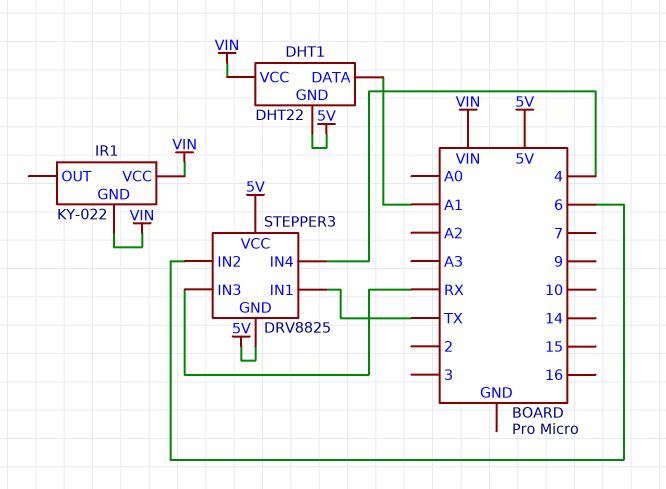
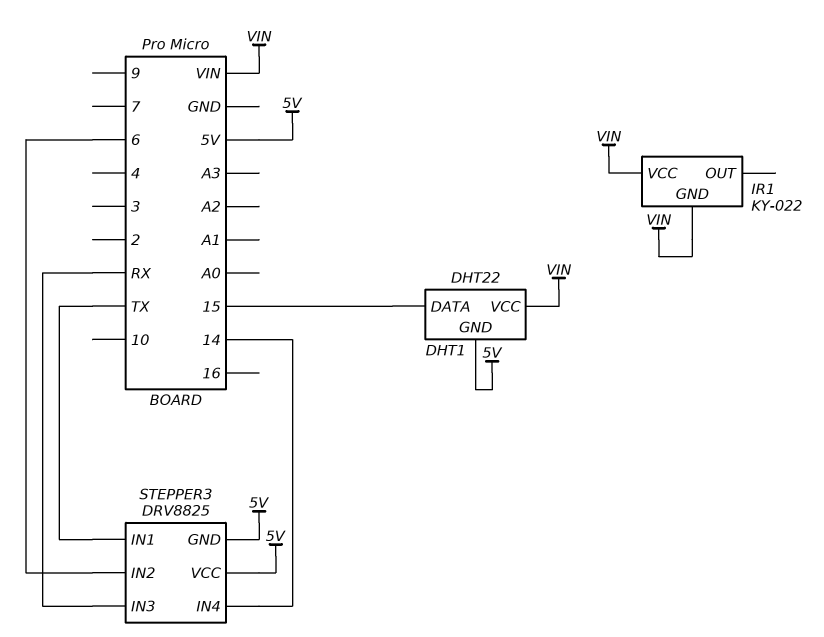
DHT1 pin DATA: A1 -> 15
STEPPER3 pin IN4: 4 -> 14

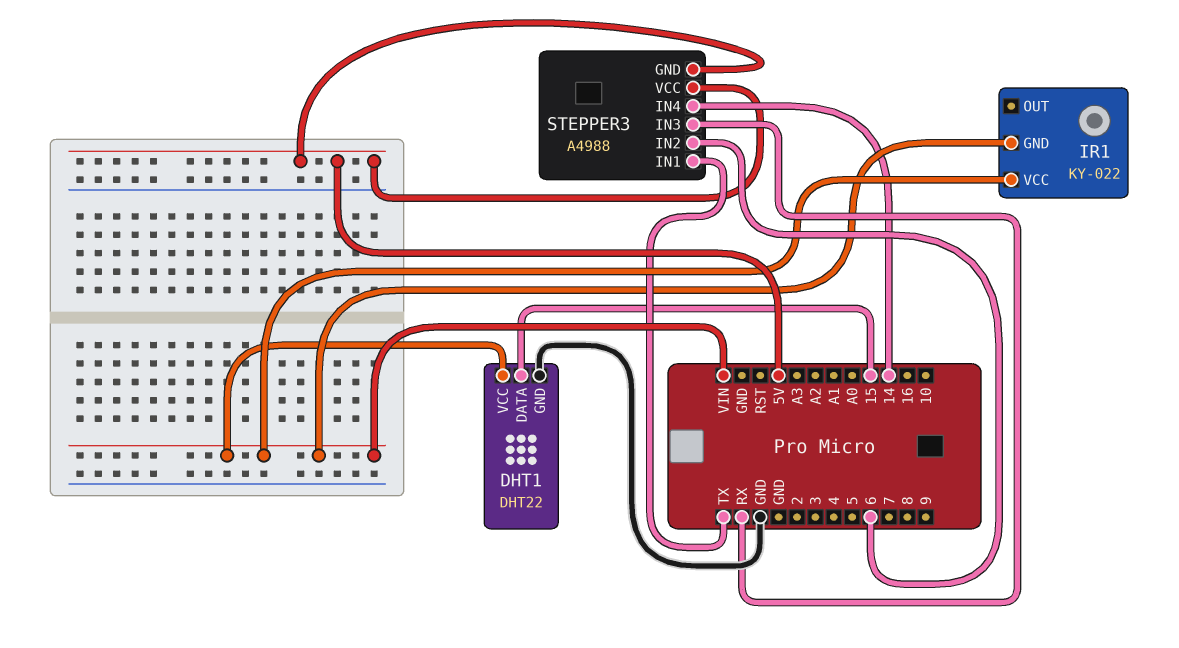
DHT1 pin GND: 5V -> GND
STEPPER3: DRV8825 -> A4988

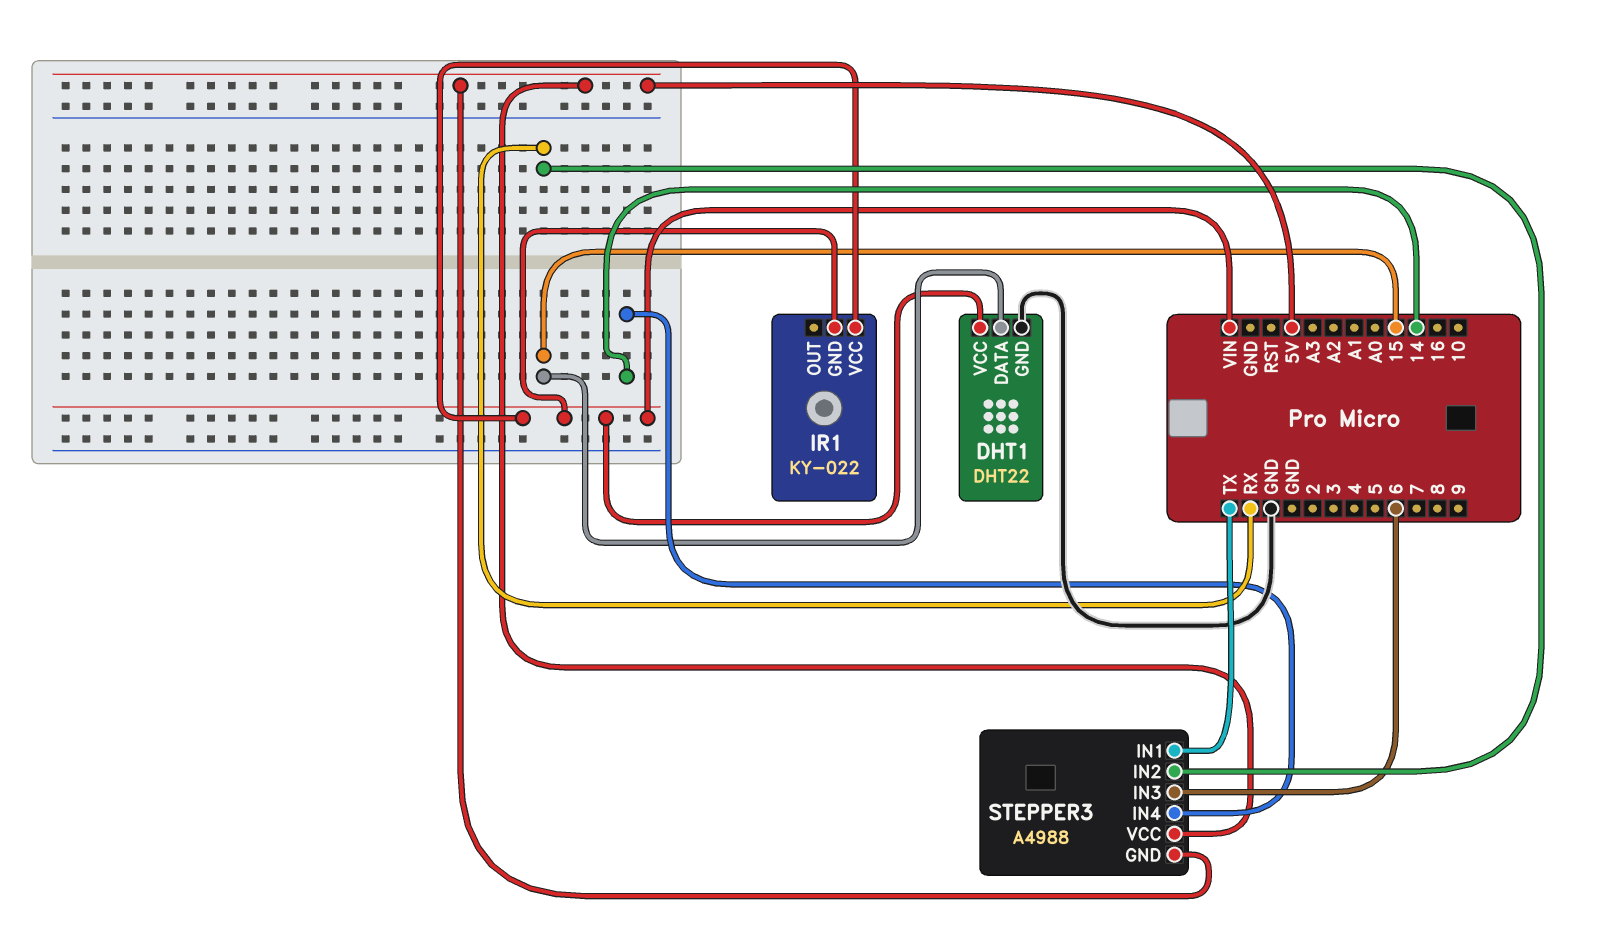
STEPPER3 pin IN2: 6 -> RX
STEPPER3 pin IN3: RX -> 6

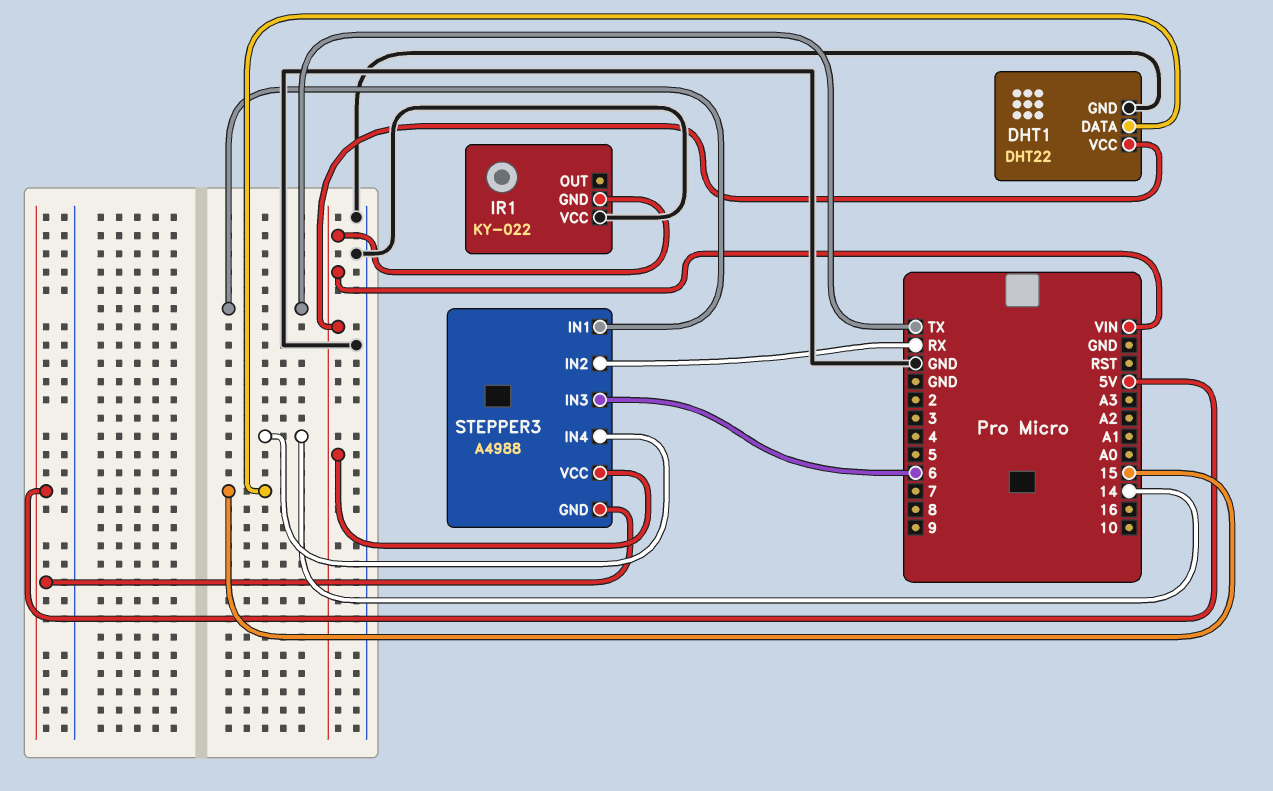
IR1 pin VCC: VIN -> GND
STEPPER3 pin VCC: 5V -> VIN

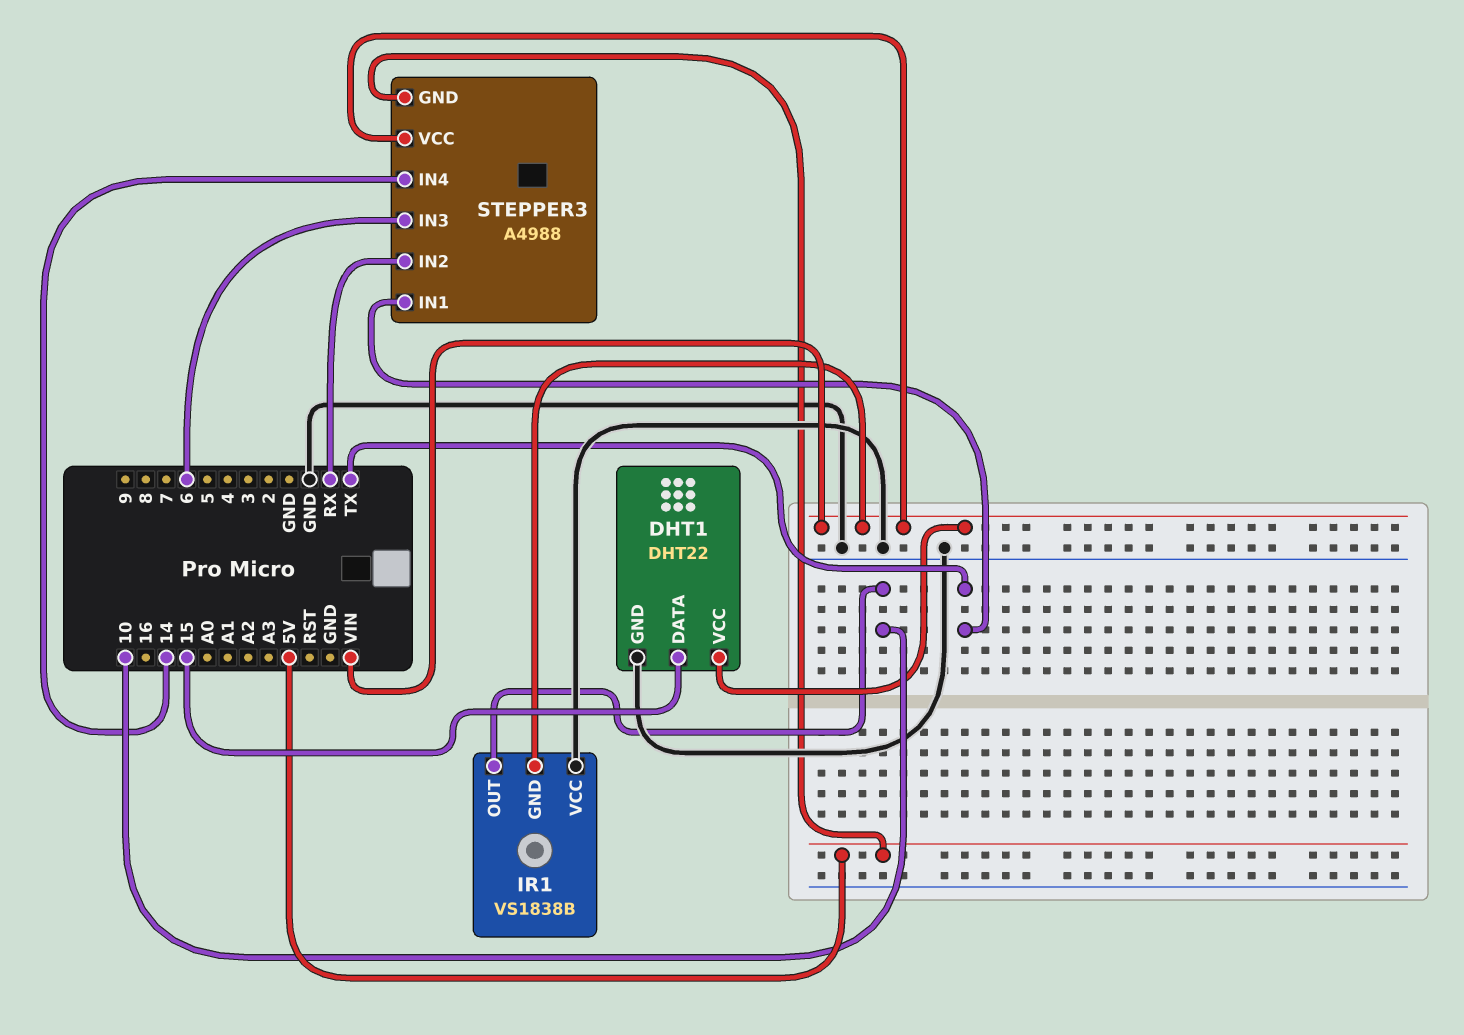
IR1: KY-022 -> VS1838B
IR1 pin OUT: none -> 10

